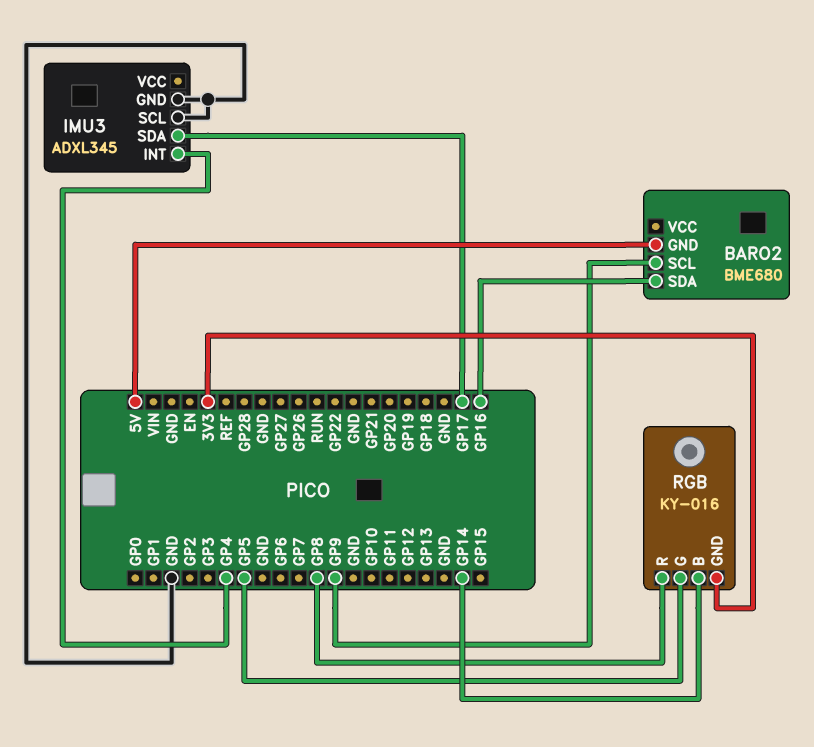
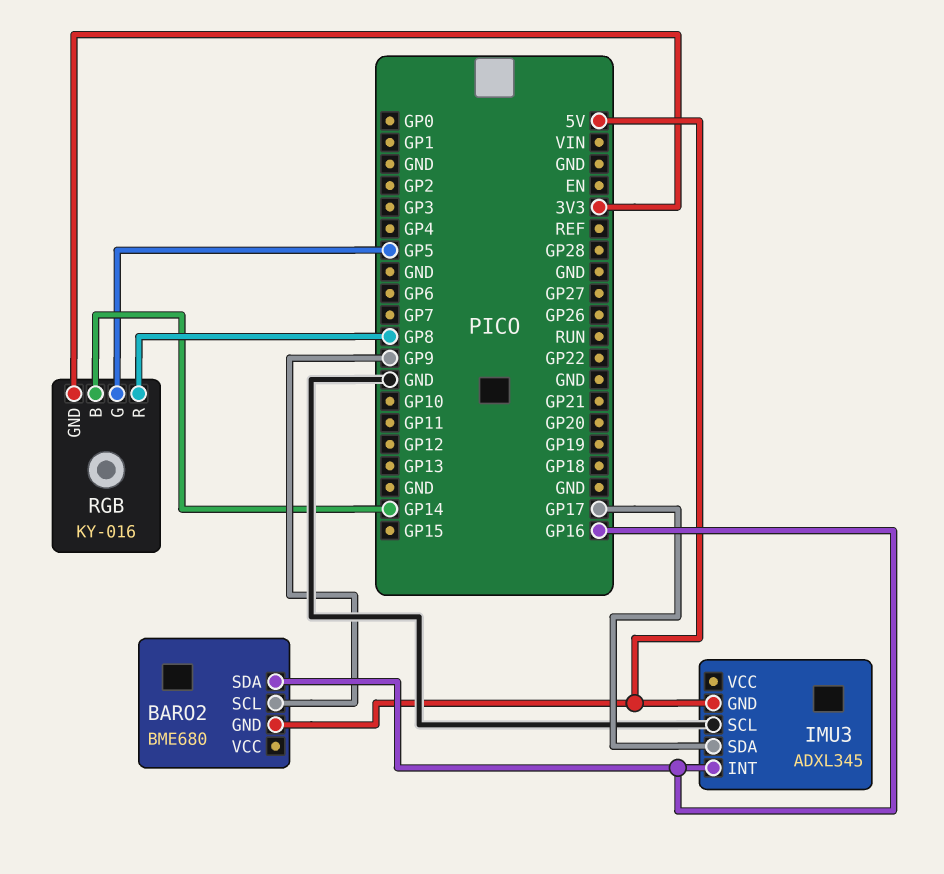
IMU3 pin GND: GND -> 5V
IMU3 pin INT: GP4 -> GP16

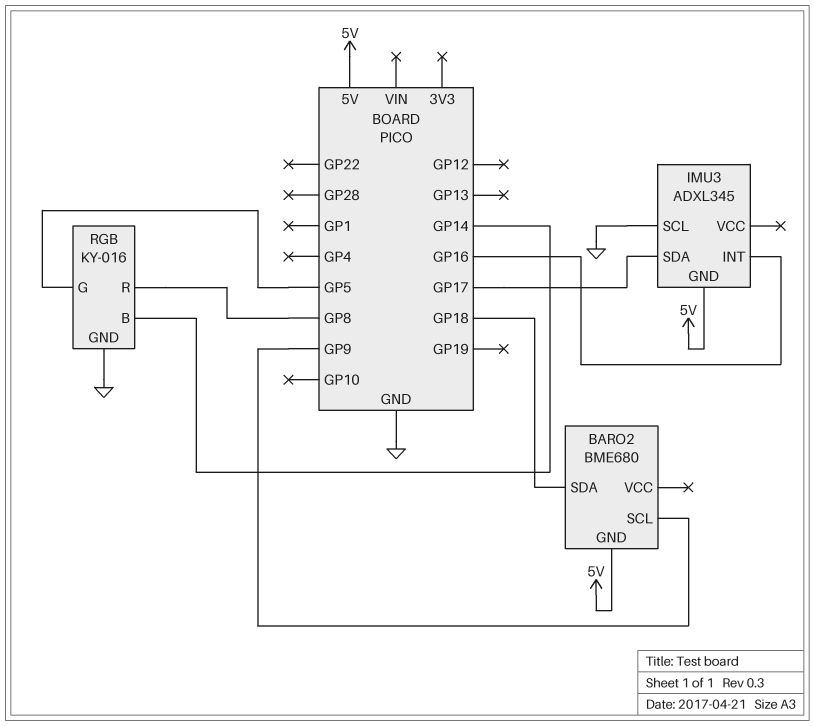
BARO2 pin SDA: GP16 -> GP18
RGB pin GND: 3V3 -> GND

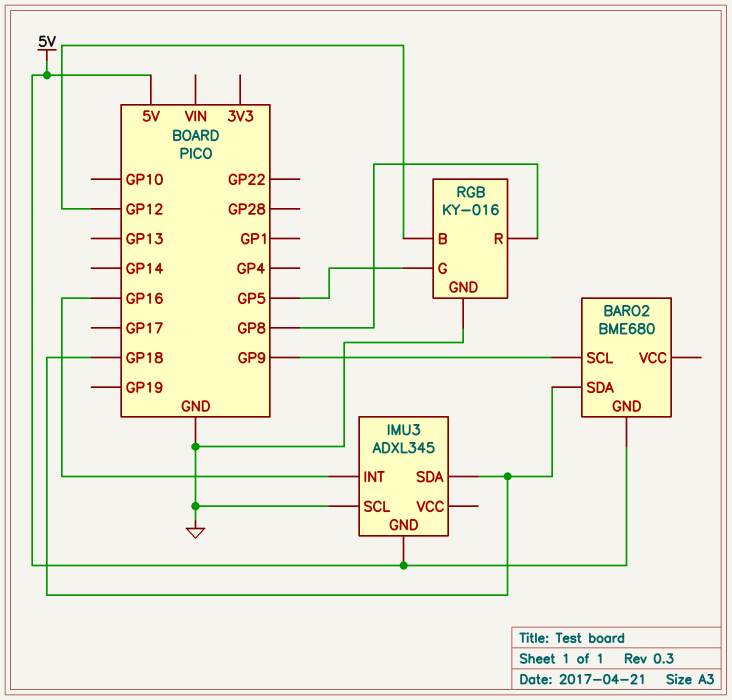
IMU3 pin SDA: GP17 -> GP18
RGB pin B: GP14 -> GP12

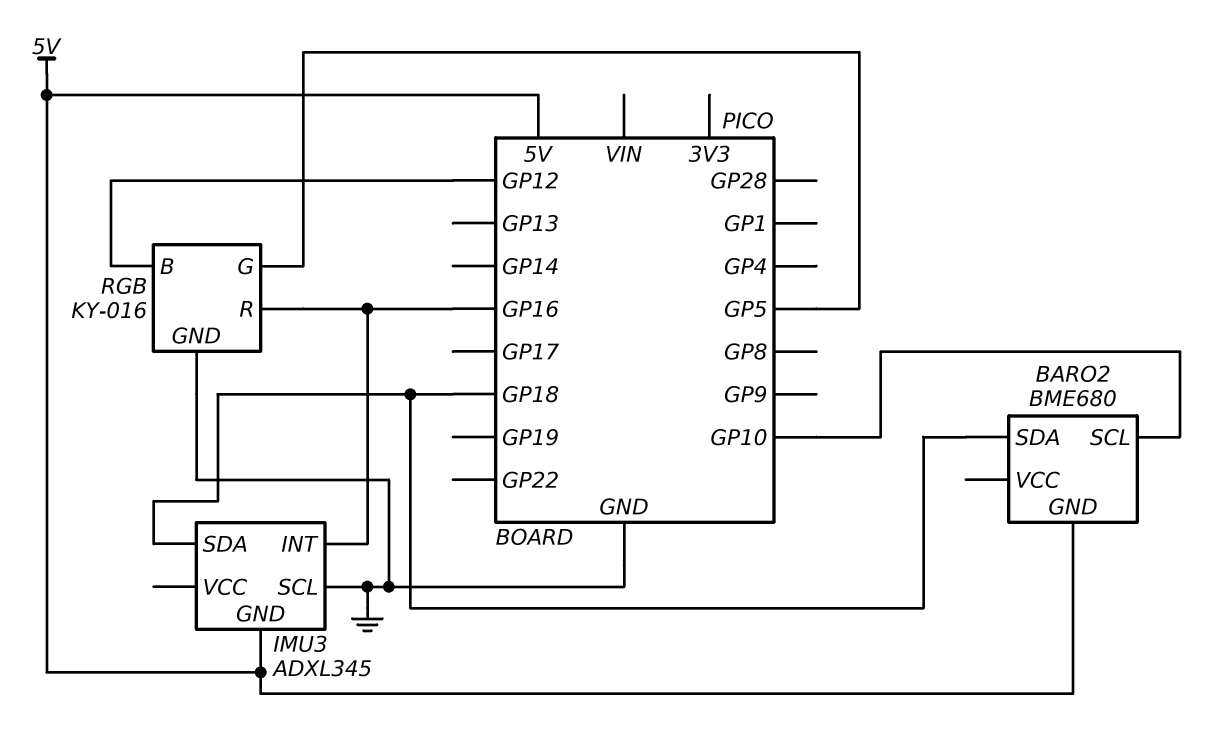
BARO2 pin SCL: GP9 -> GP10
RGB pin R: GP8 -> GP16

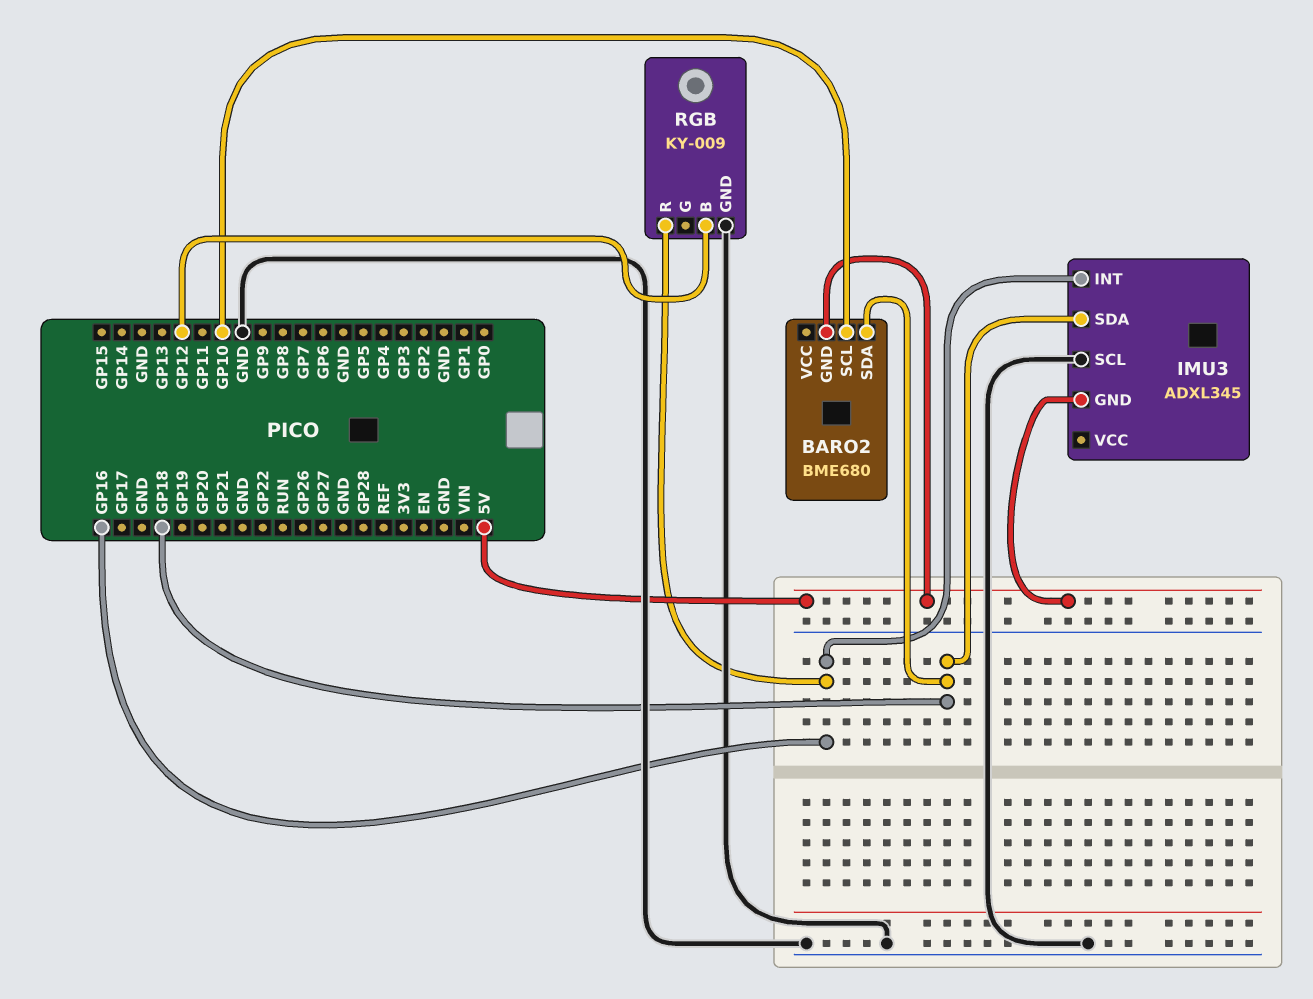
RGB: KY-016 -> KY-009
RGB pin G: GP5 -> none

